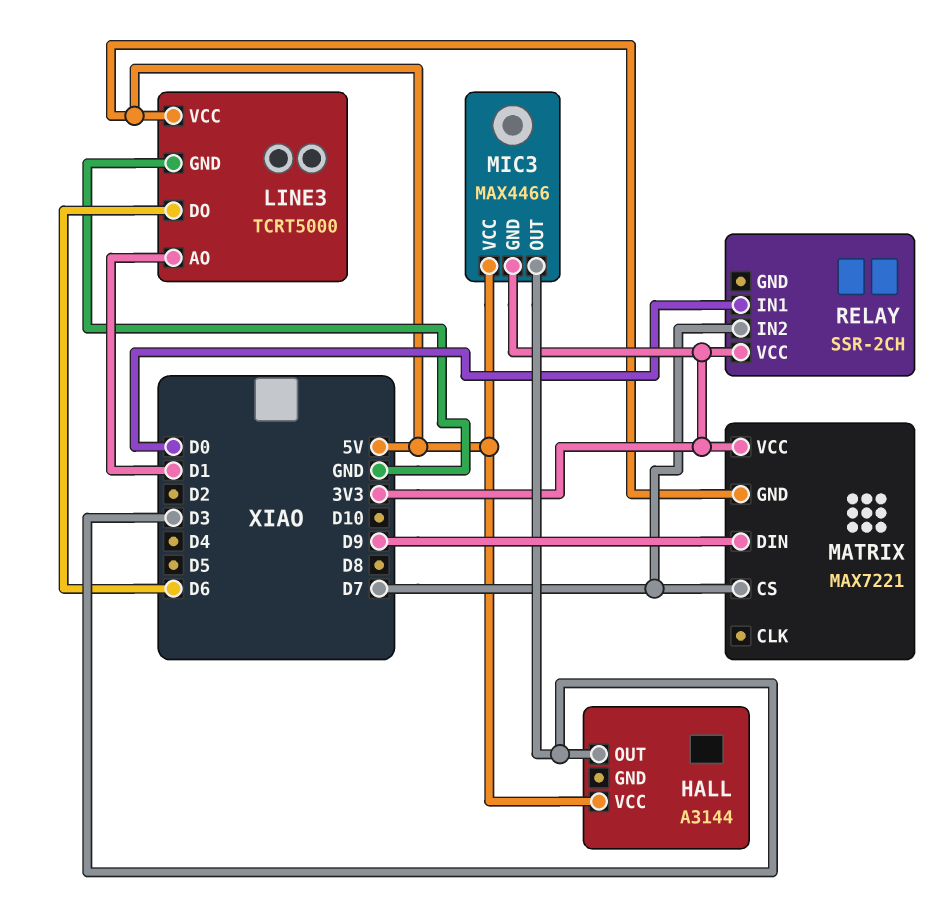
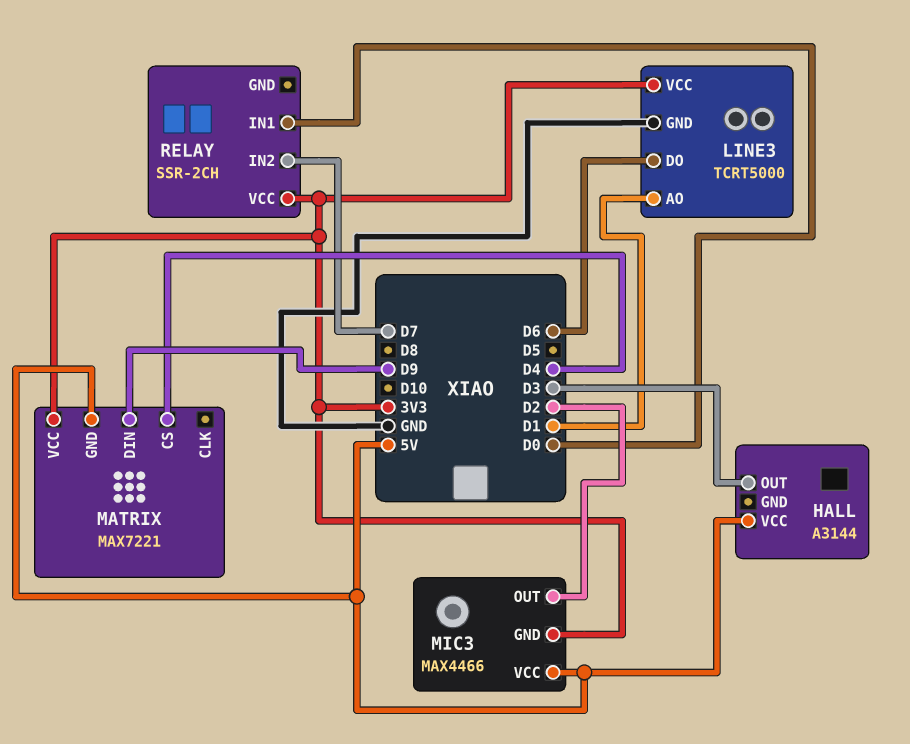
LINE3 pin VCC: 5V -> 3V3
MATRIX pin CS: D7 -> D4
MIC3 pin OUT: D3 -> D2

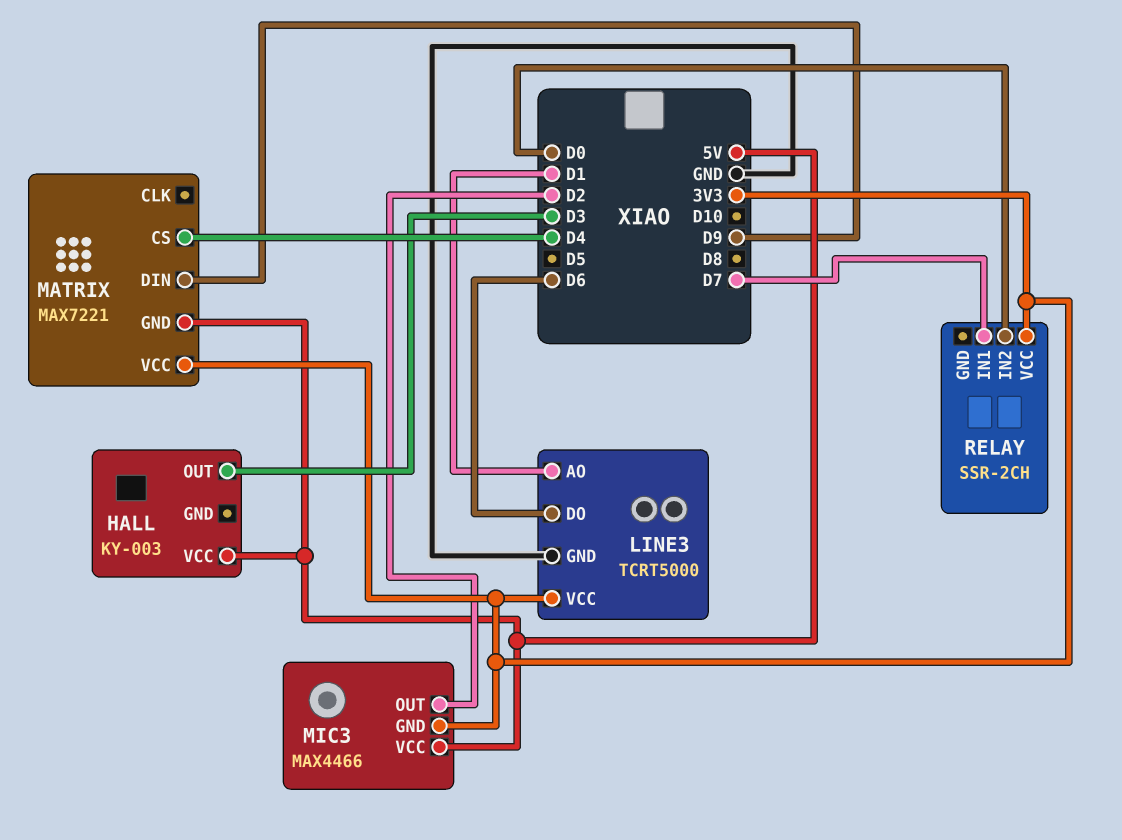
HALL: A3144 -> KY-003
RELAY pin IN1: D0 -> D7
RELAY pin IN2: D7 -> D0

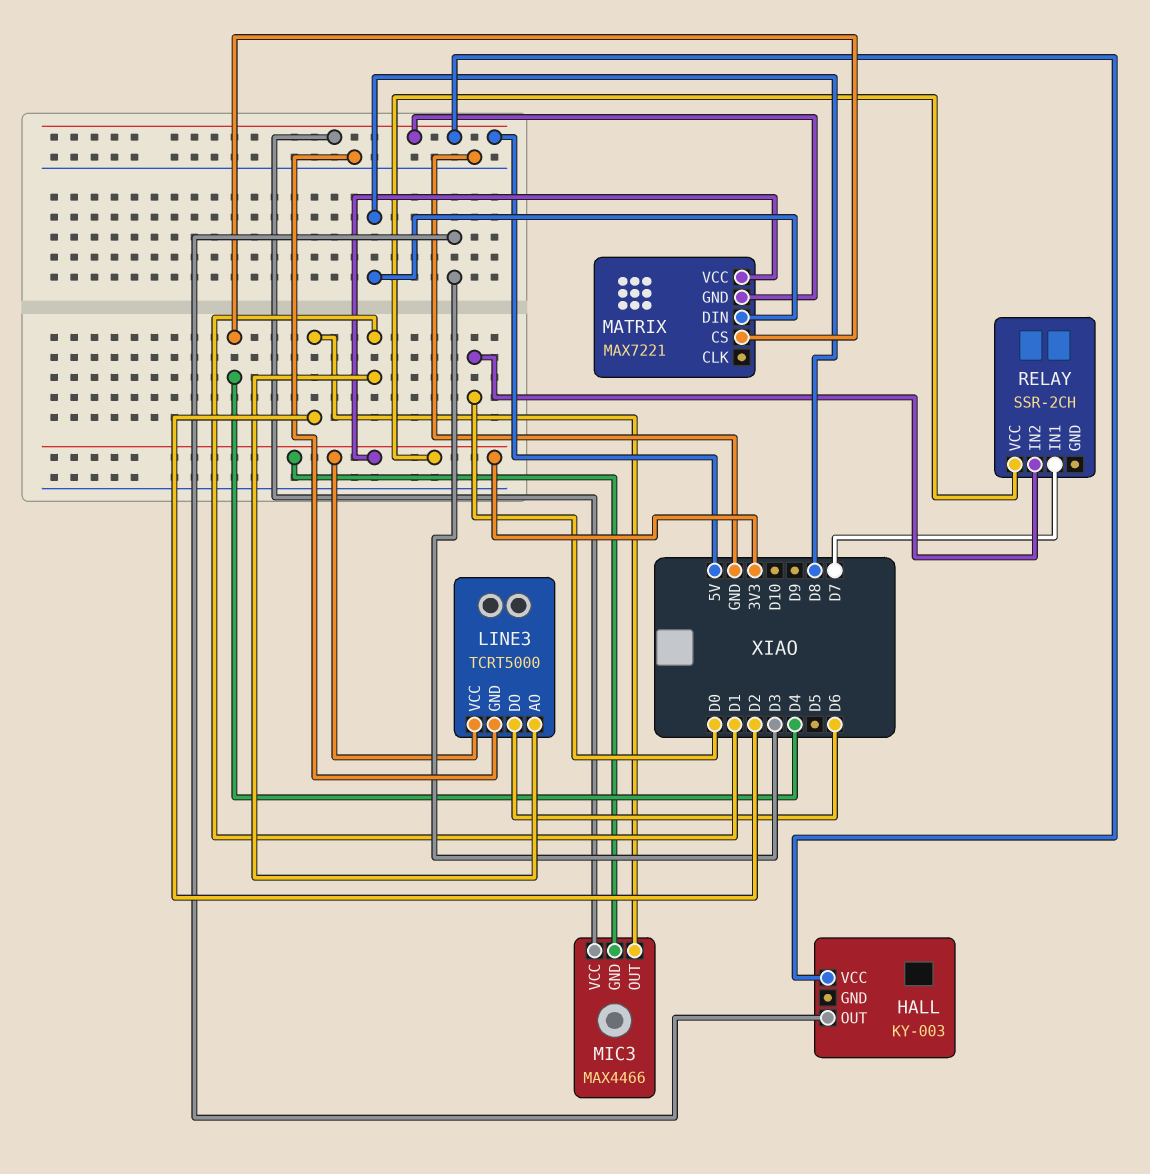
MATRIX pin DIN: D9 -> D8

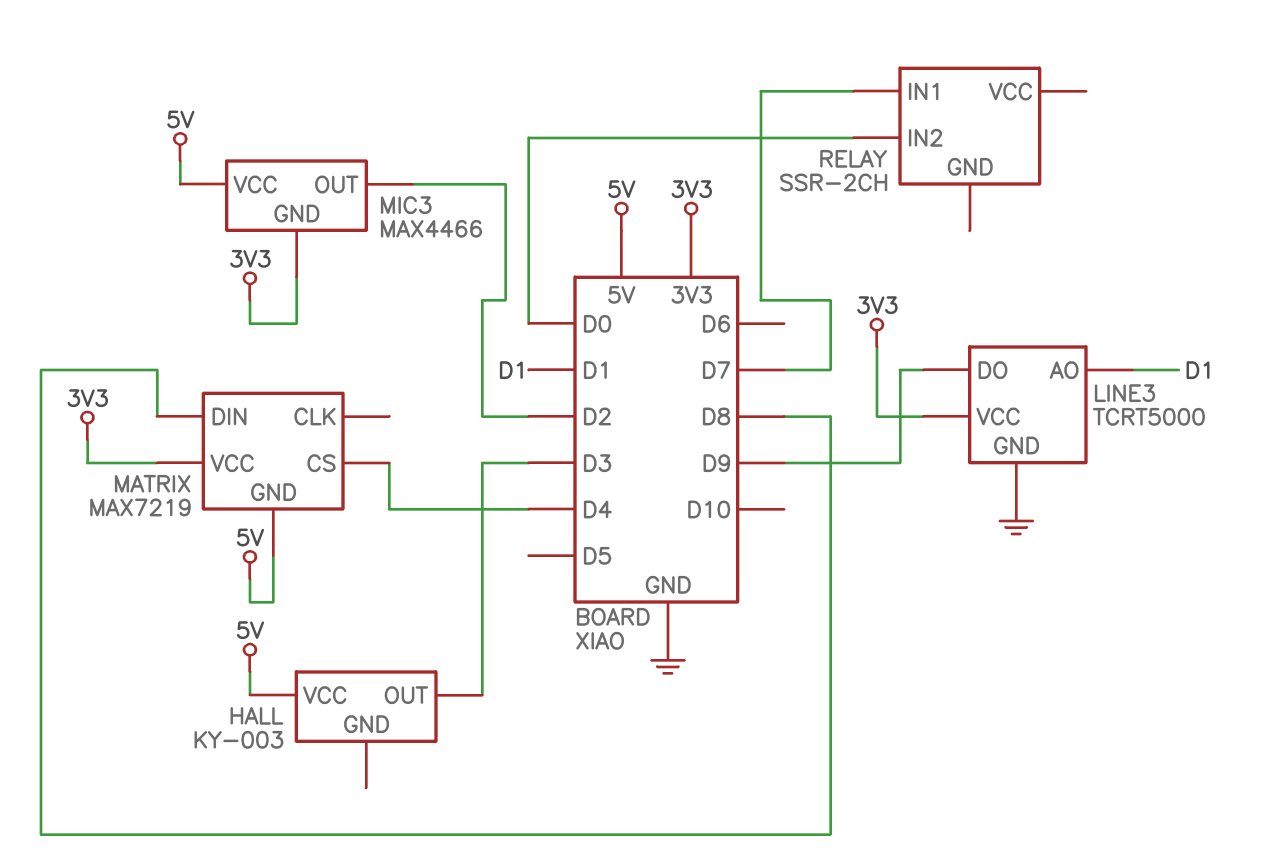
LINE3 pin DO: D6 -> D9
MATRIX: MAX7221 -> MAX7219
RELAY pin VCC: 3V3 -> none

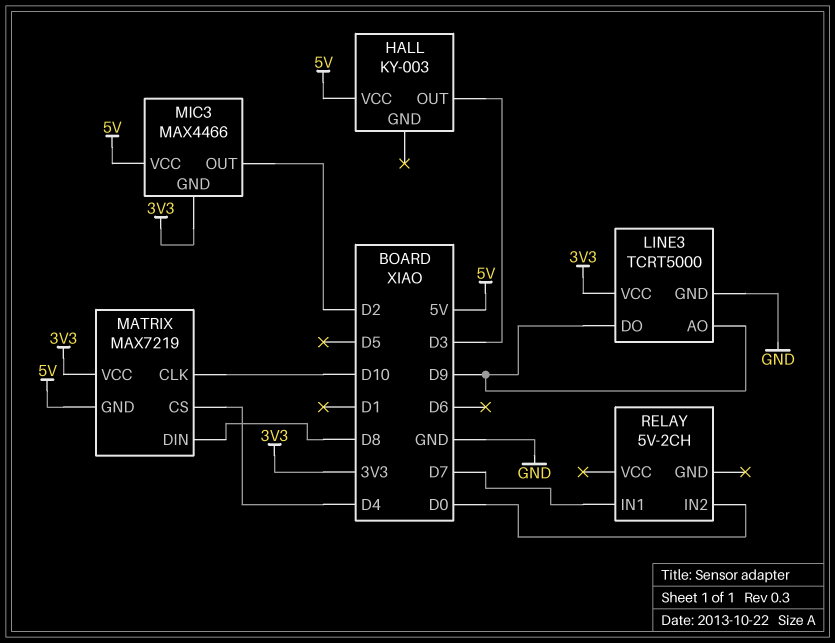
LINE3 pin AO: D1 -> D9
MATRIX pin CLK: none -> D10
RELAY: SSR-2CH -> 5V-2CH

